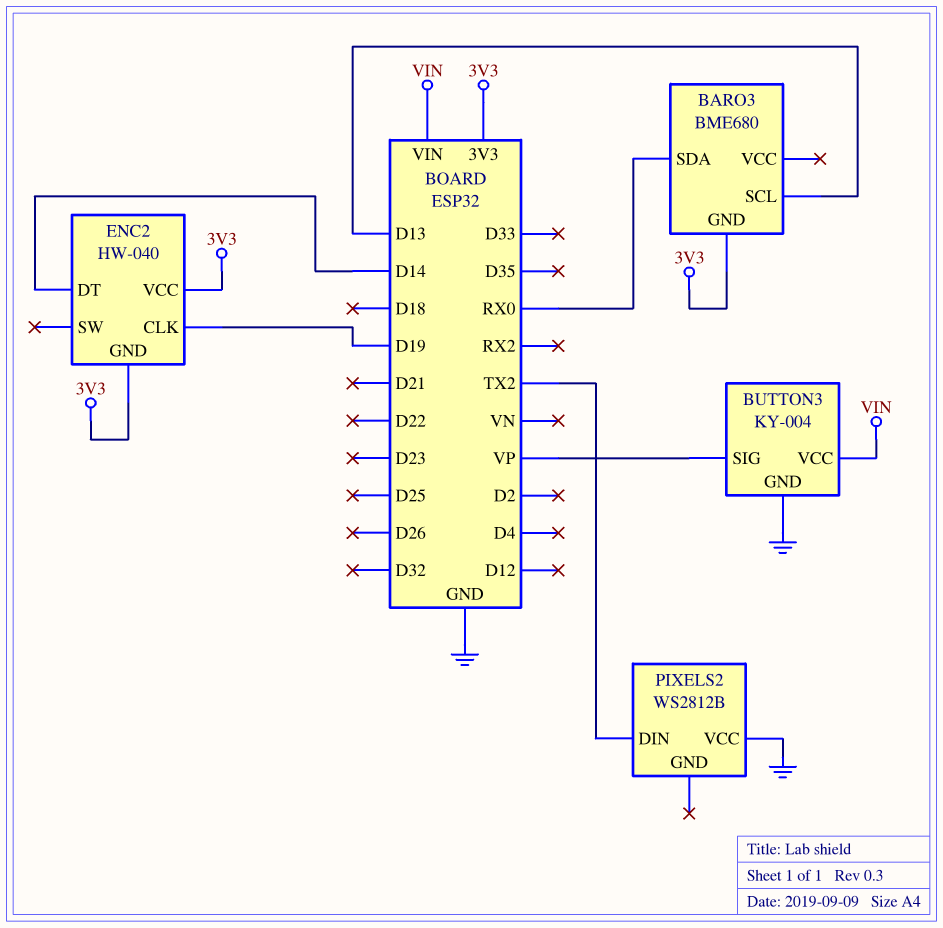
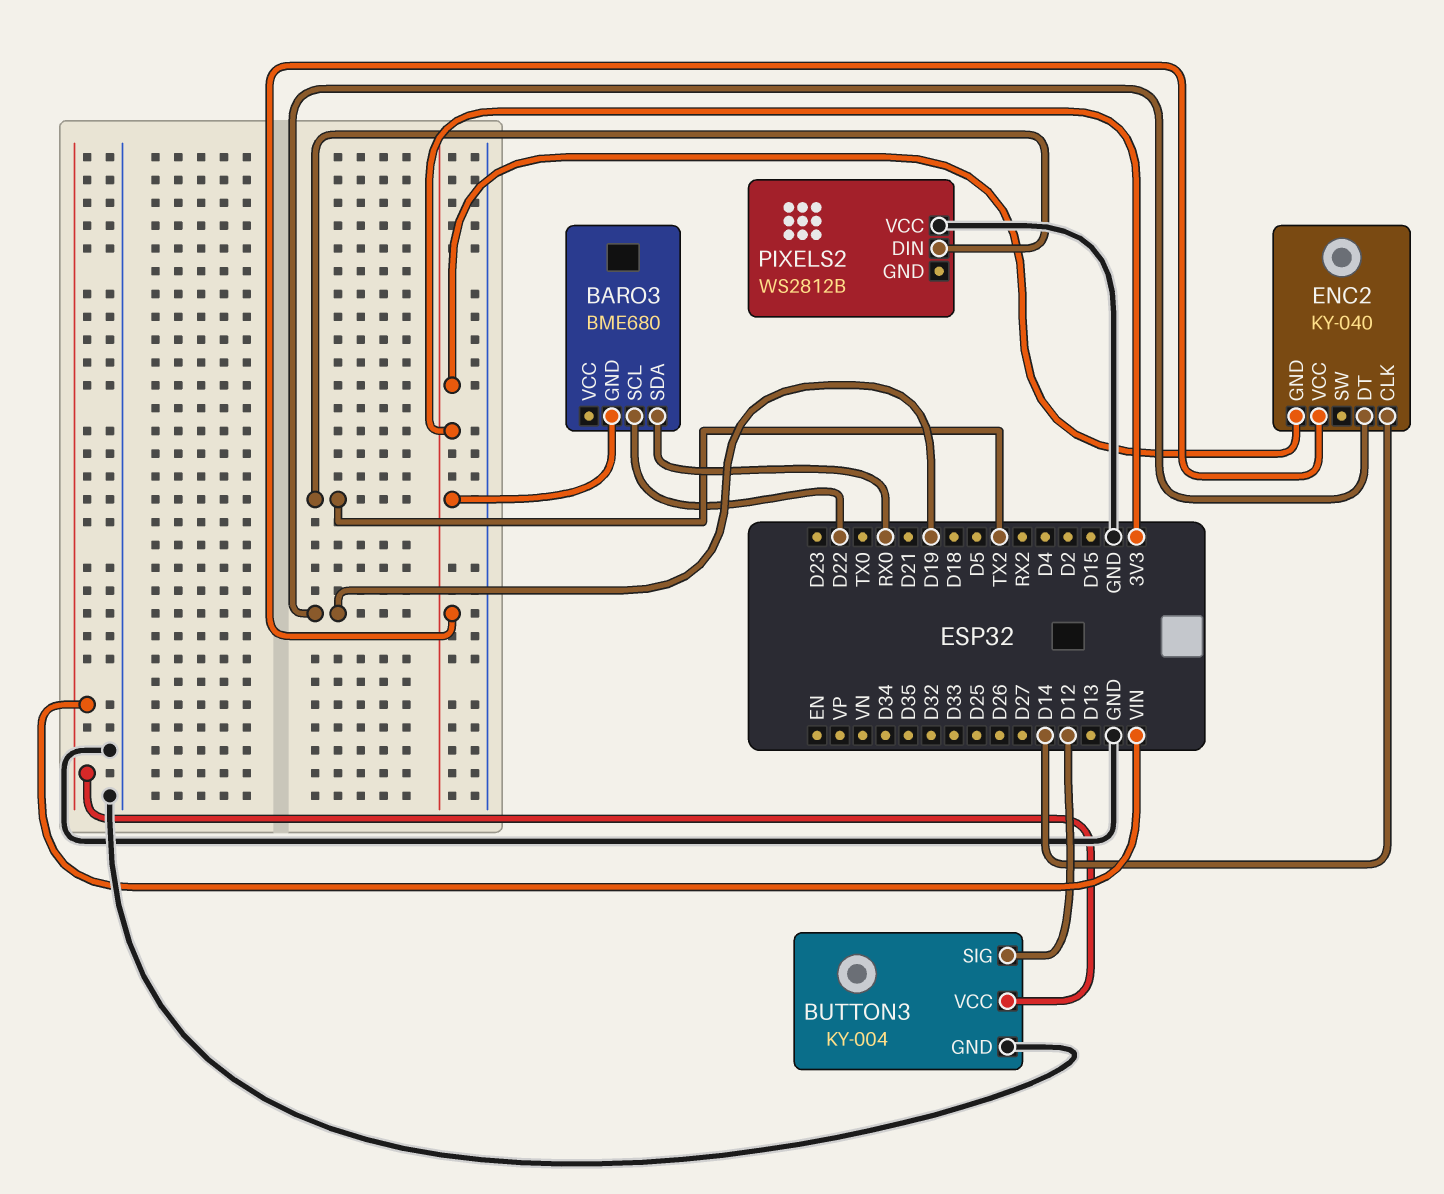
BARO3 pin SCL: D13 -> D22
BUTTON3 pin SIG: VP -> D12
ENC2: HW-040 -> KY-040
ENC2 pin CLK: D19 -> D14
ENC2 pin DT: D14 -> D19

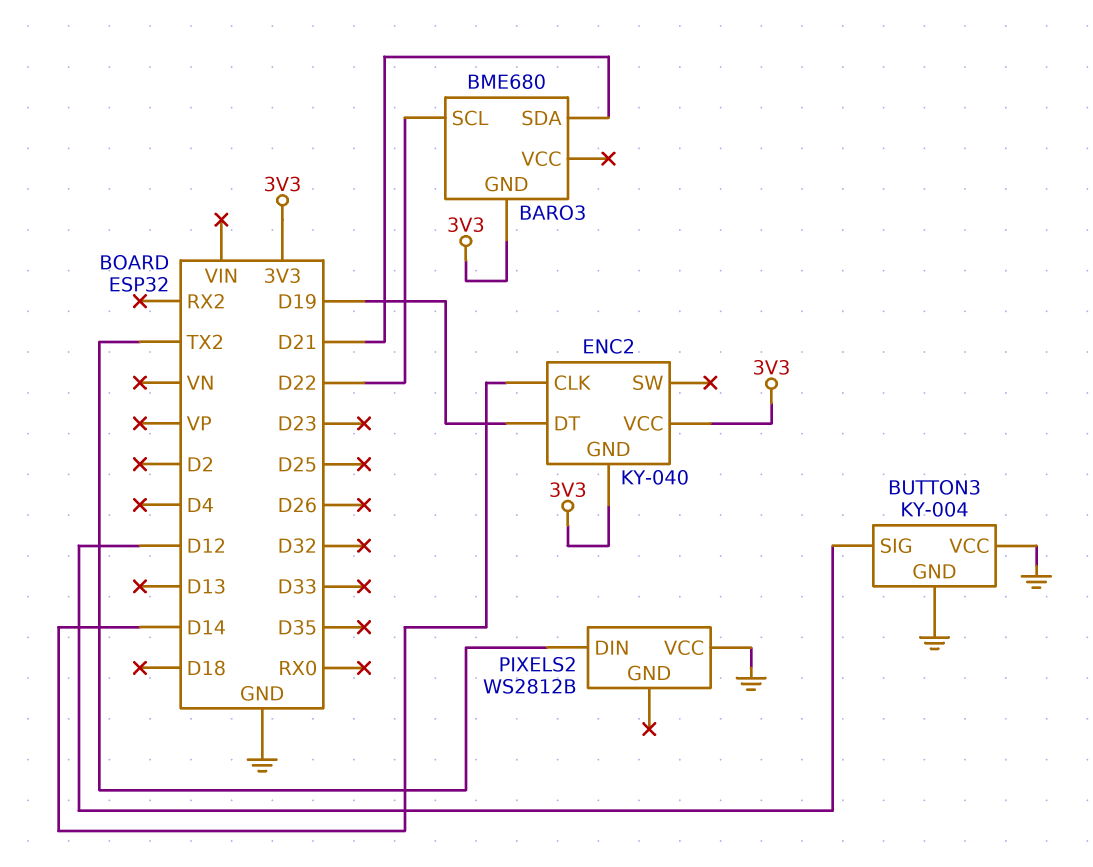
BARO3 pin SDA: RX0 -> D21
BUTTON3 pin VCC: VIN -> GND

